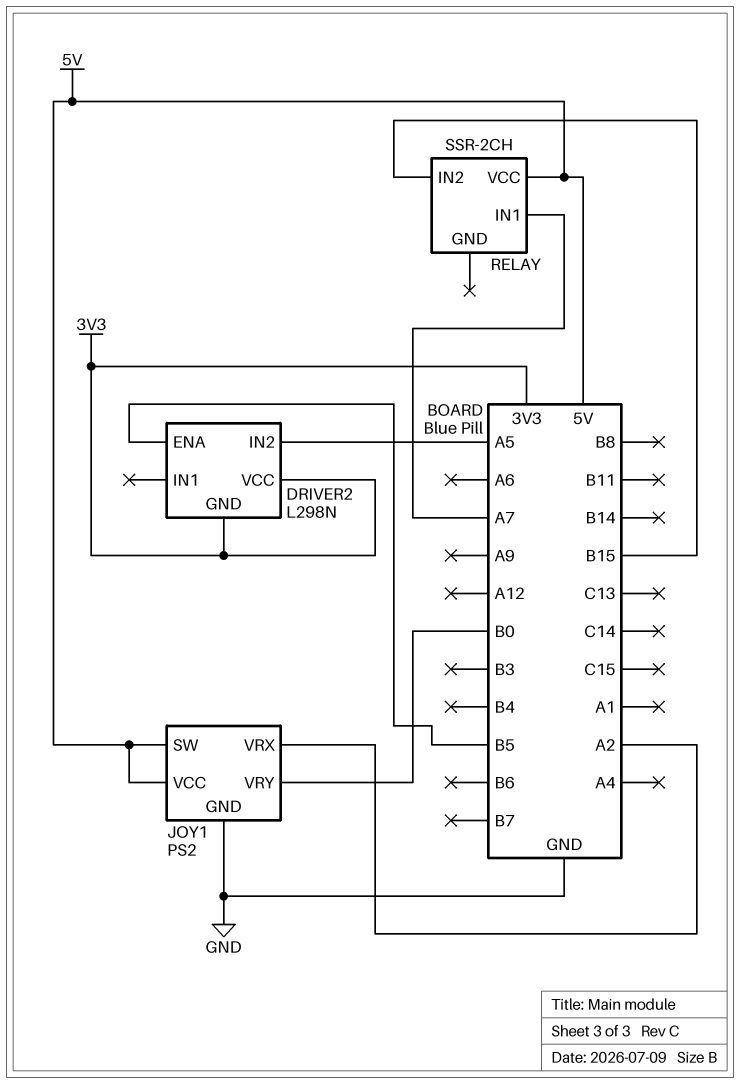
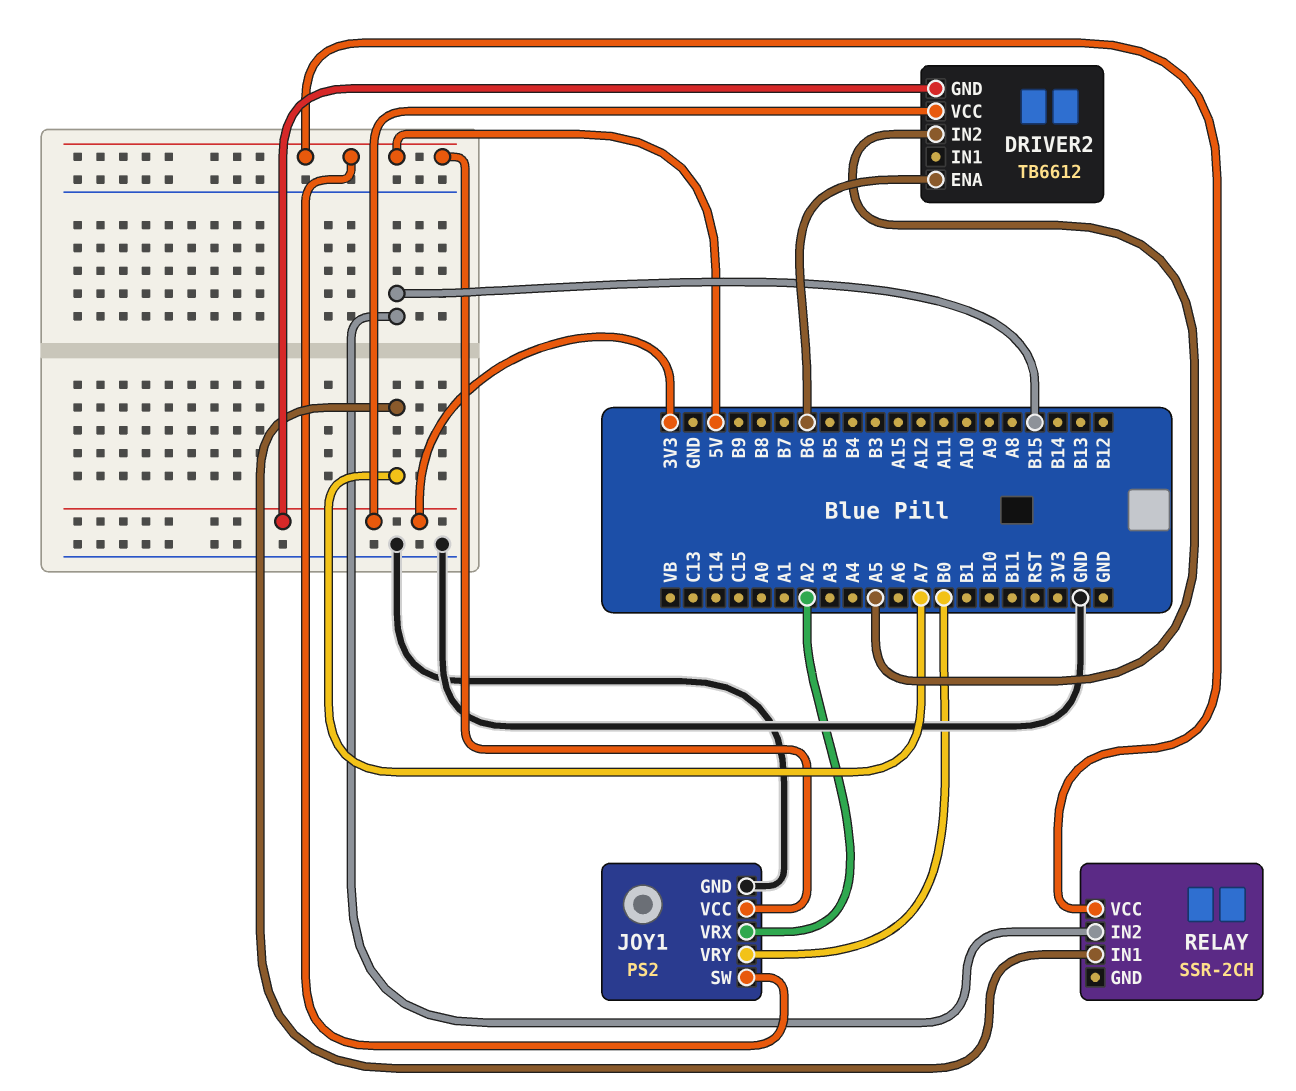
DRIVER2: L298N -> TB6612
DRIVER2 pin ENA: B5 -> B6

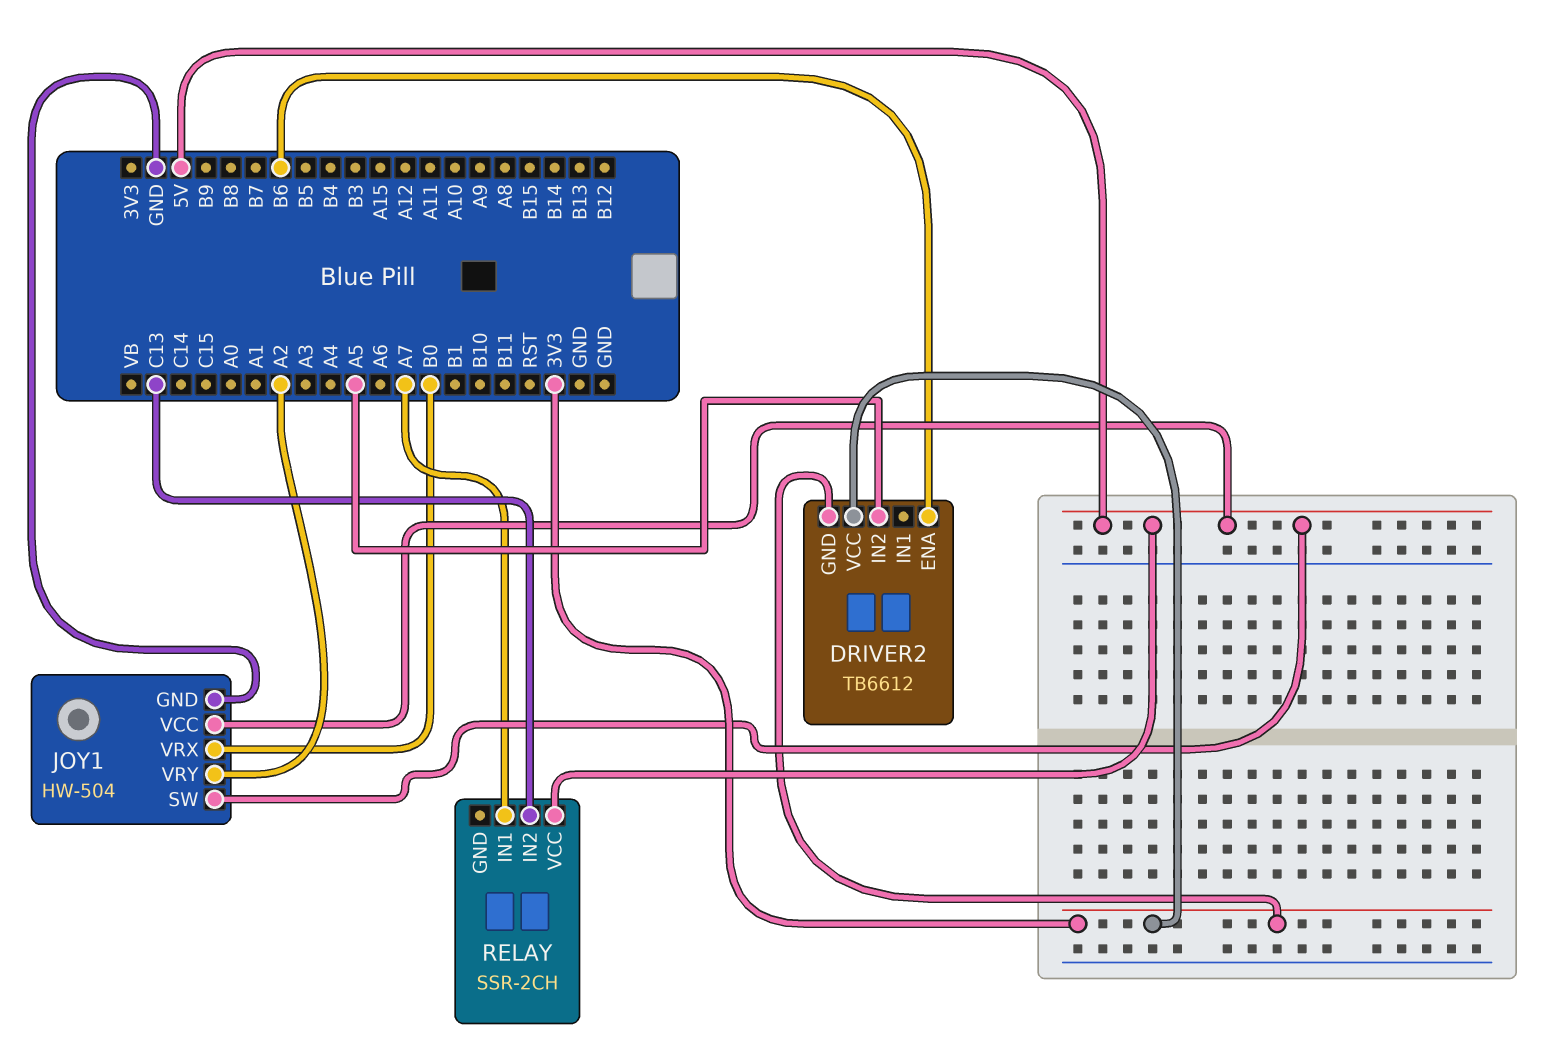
JOY1: PS2 -> HW-504
JOY1 pin VRX: A2 -> B0
JOY1 pin VRY: B0 -> A2
RELAY pin IN2: B15 -> C13

